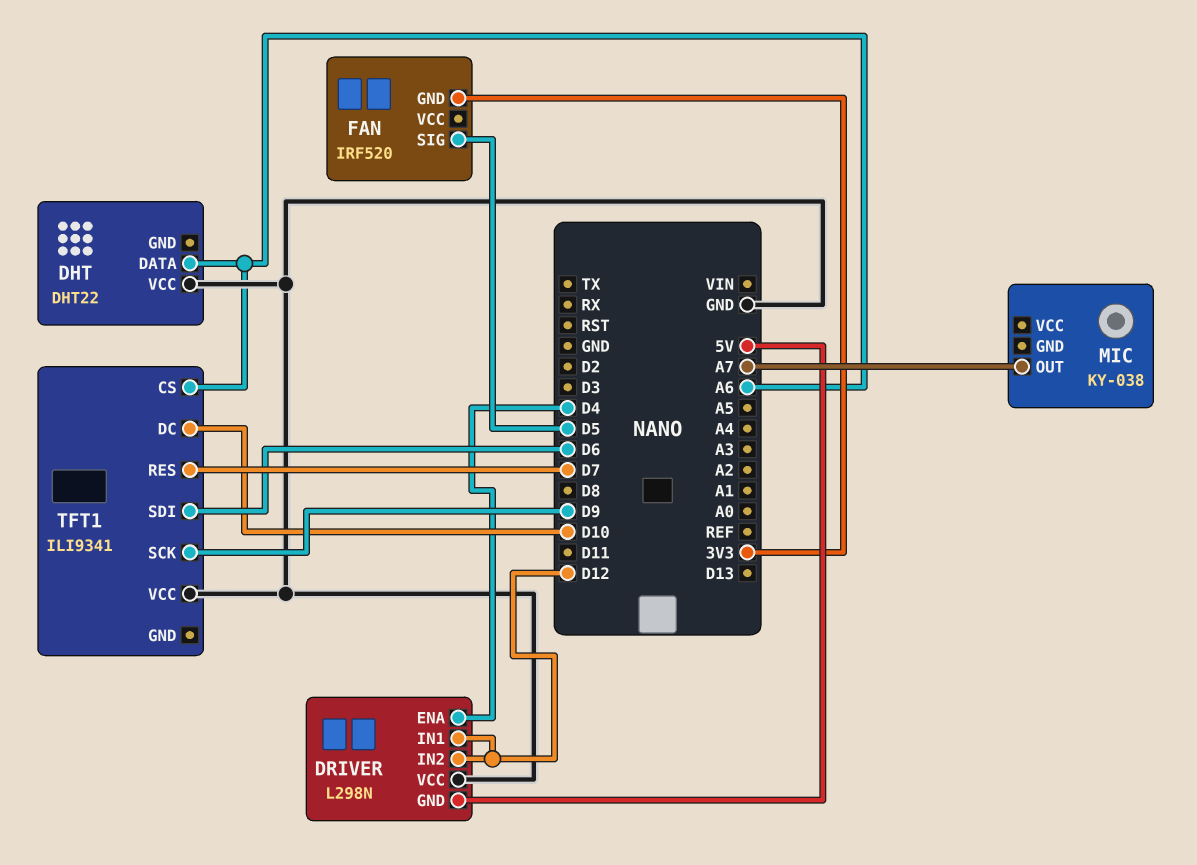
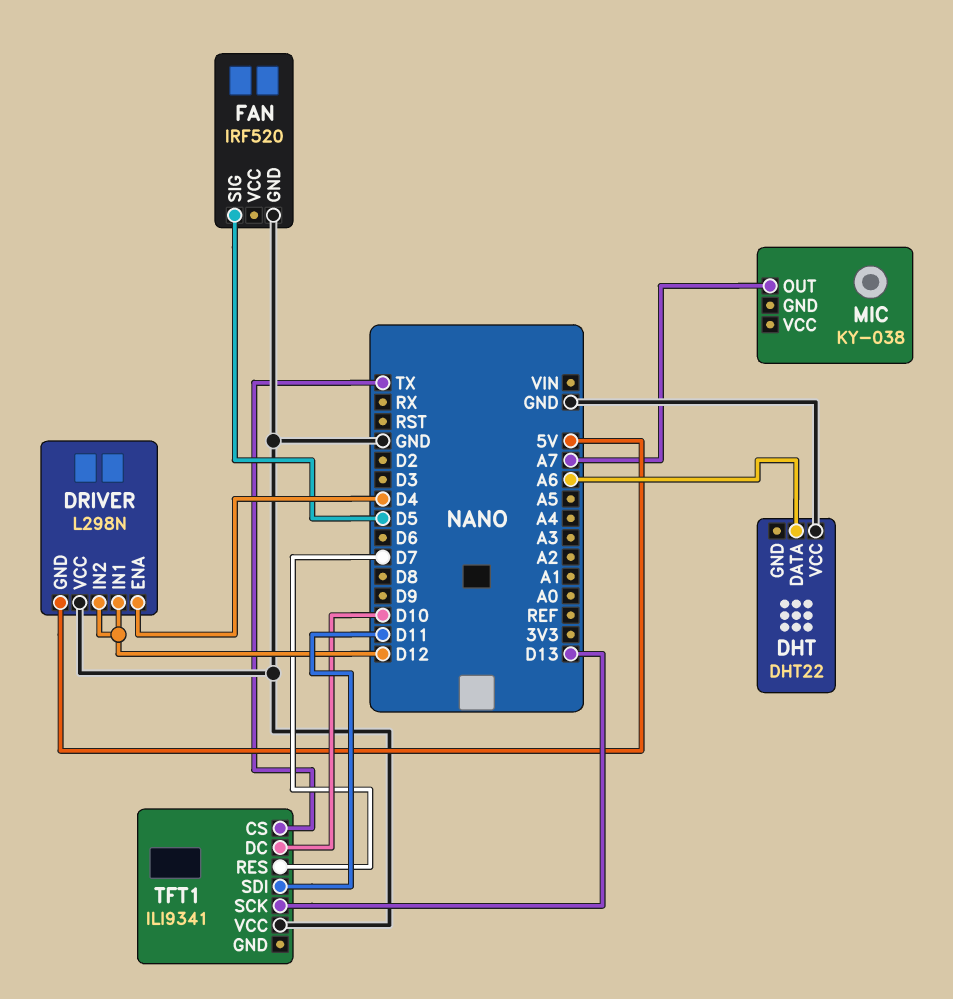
FAN pin GND: 3V3 -> GND
TFT1 pin CS: A6 -> TX
TFT1 pin SCK: D9 -> D13
TFT1 pin SDI: D6 -> D11

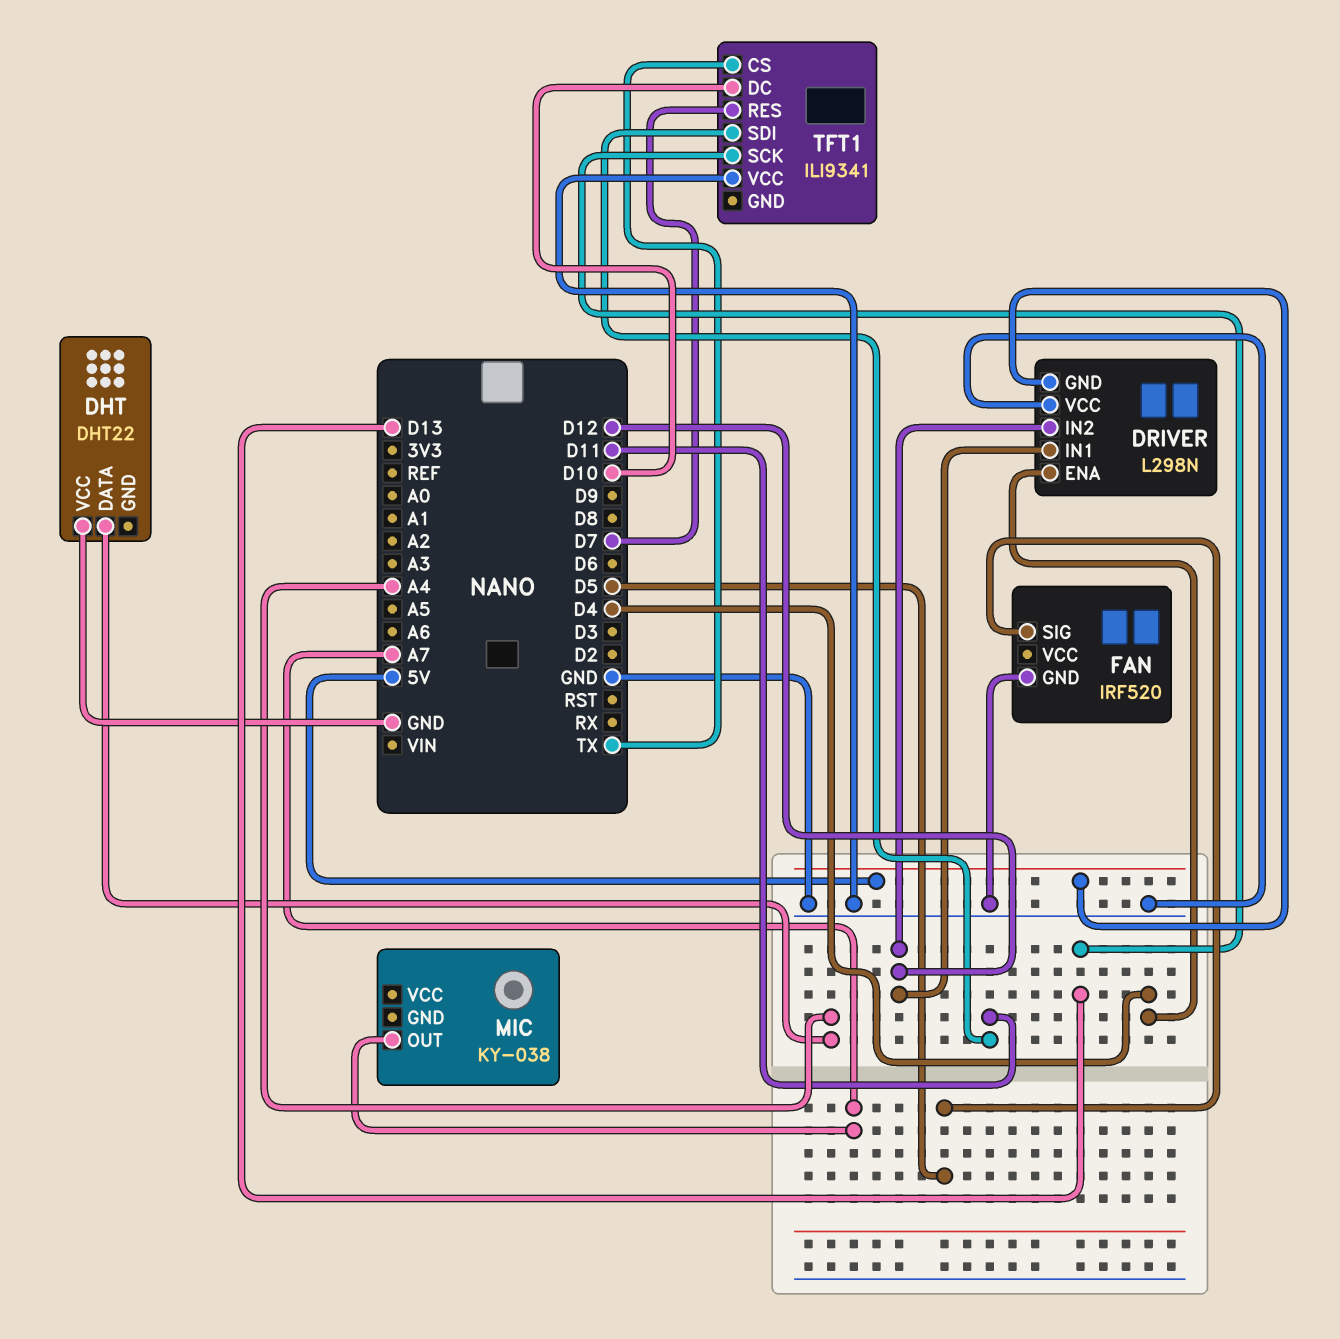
DHT pin DATA: A6 -> A4

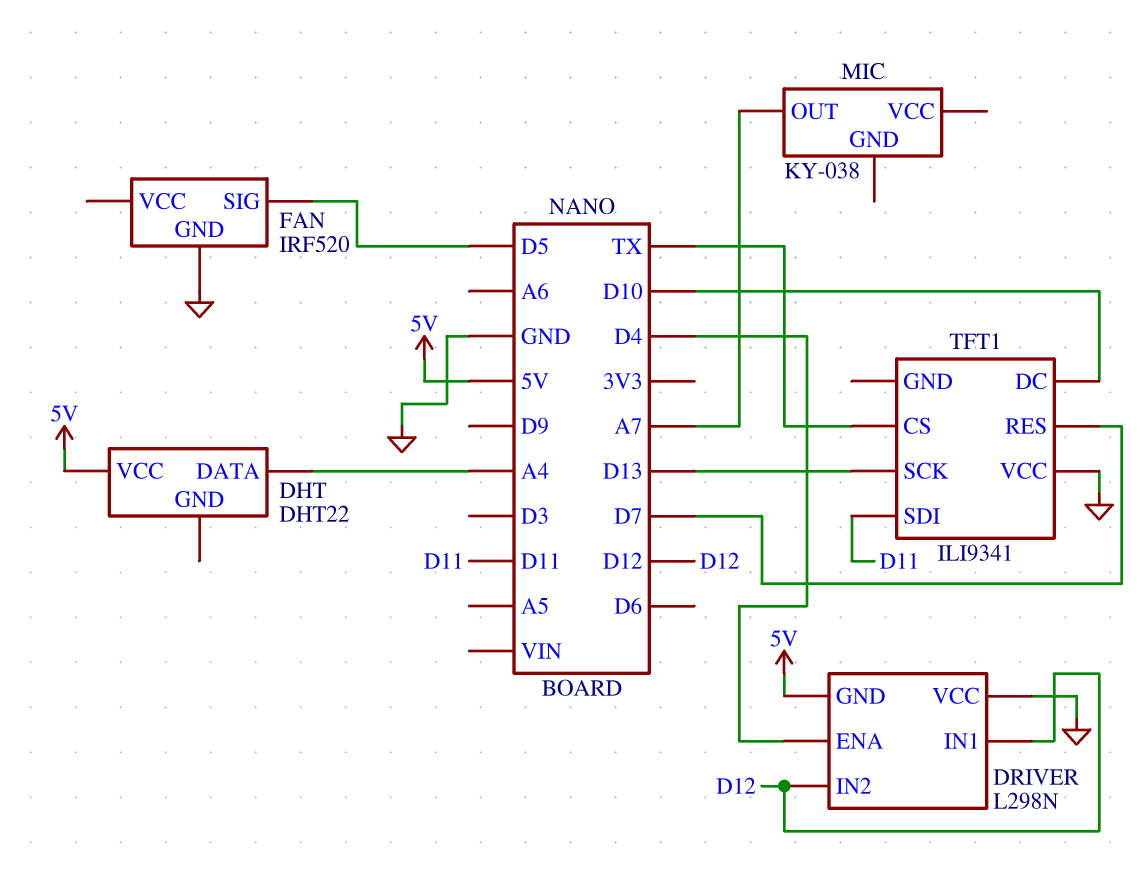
DHT pin VCC: GND -> 5V

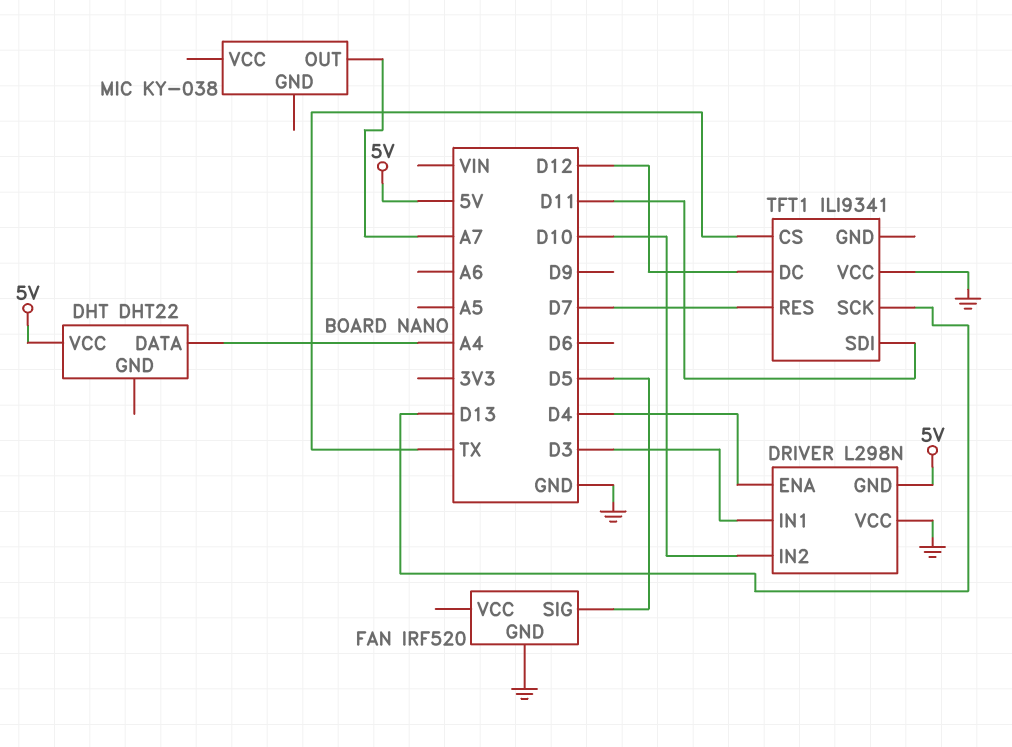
DRIVER pin IN1: D12 -> D3
DRIVER pin IN2: D12 -> D10
TFT1 pin DC: D10 -> D12

